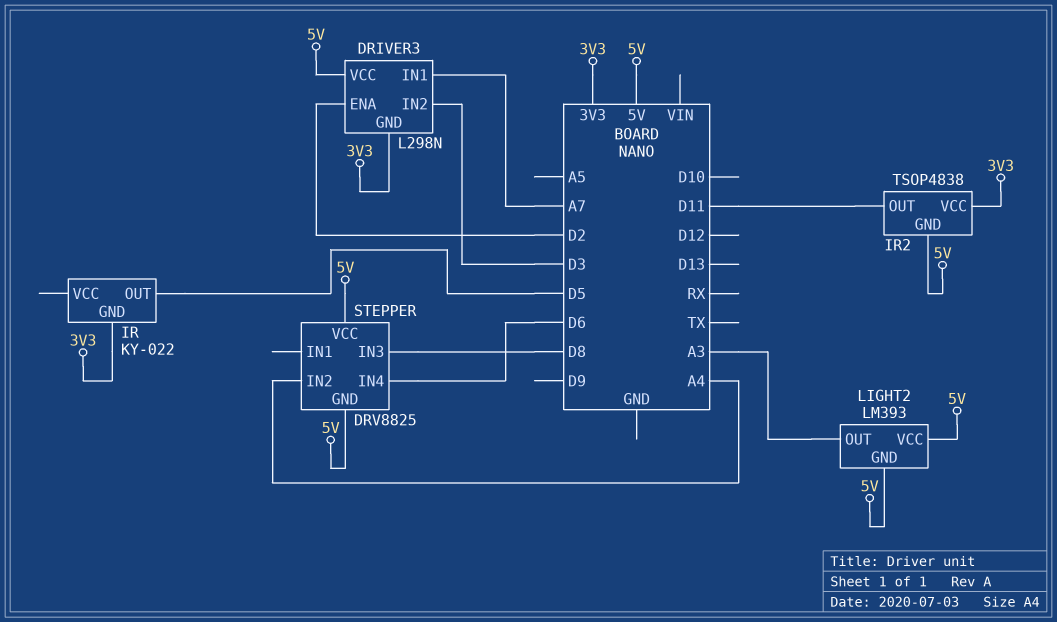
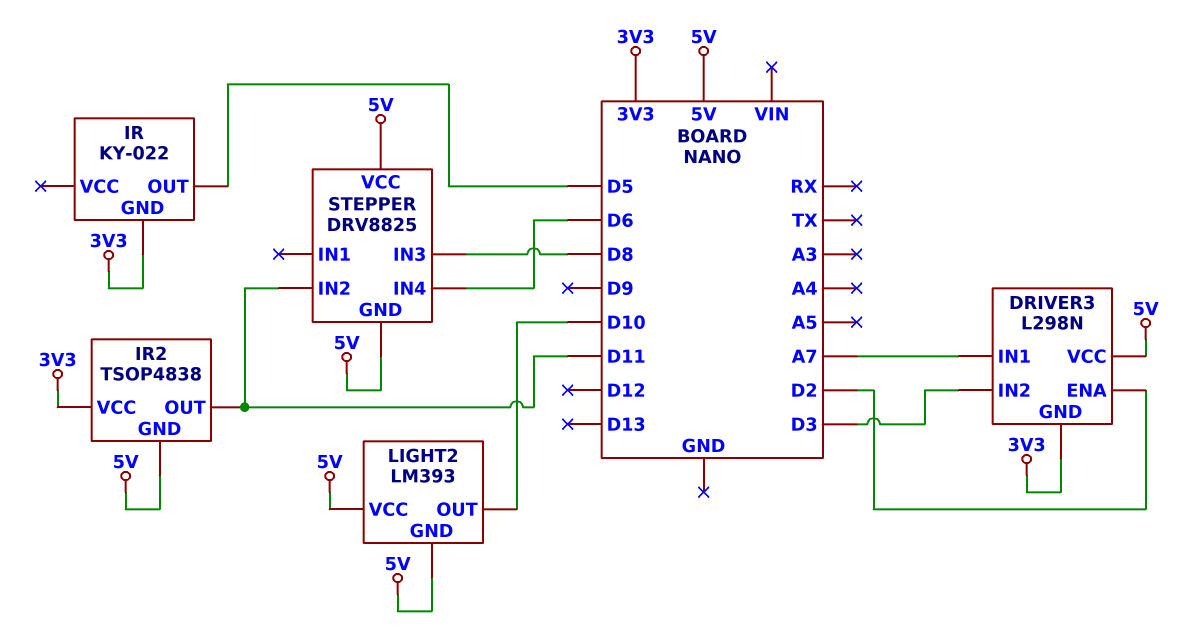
LIGHT2 pin OUT: A3 -> D10
STEPPER pin IN2: A4 -> D11

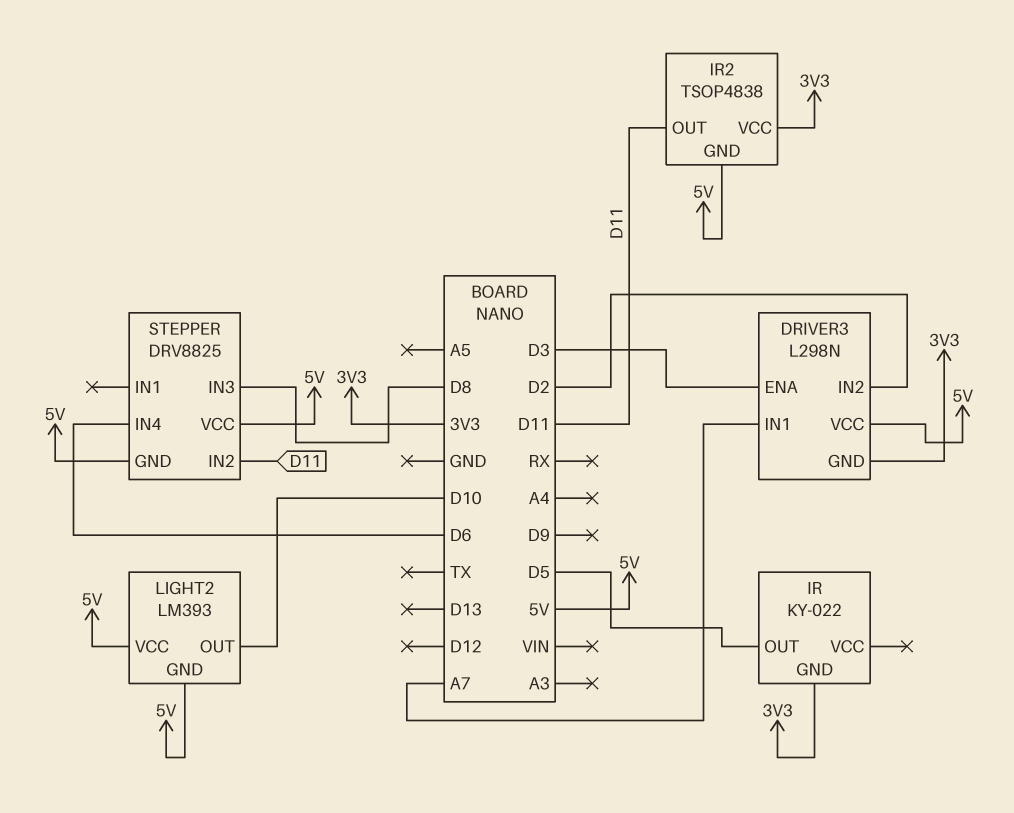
DRIVER3 pin ENA: D2 -> D3
DRIVER3 pin IN2: D3 -> D2

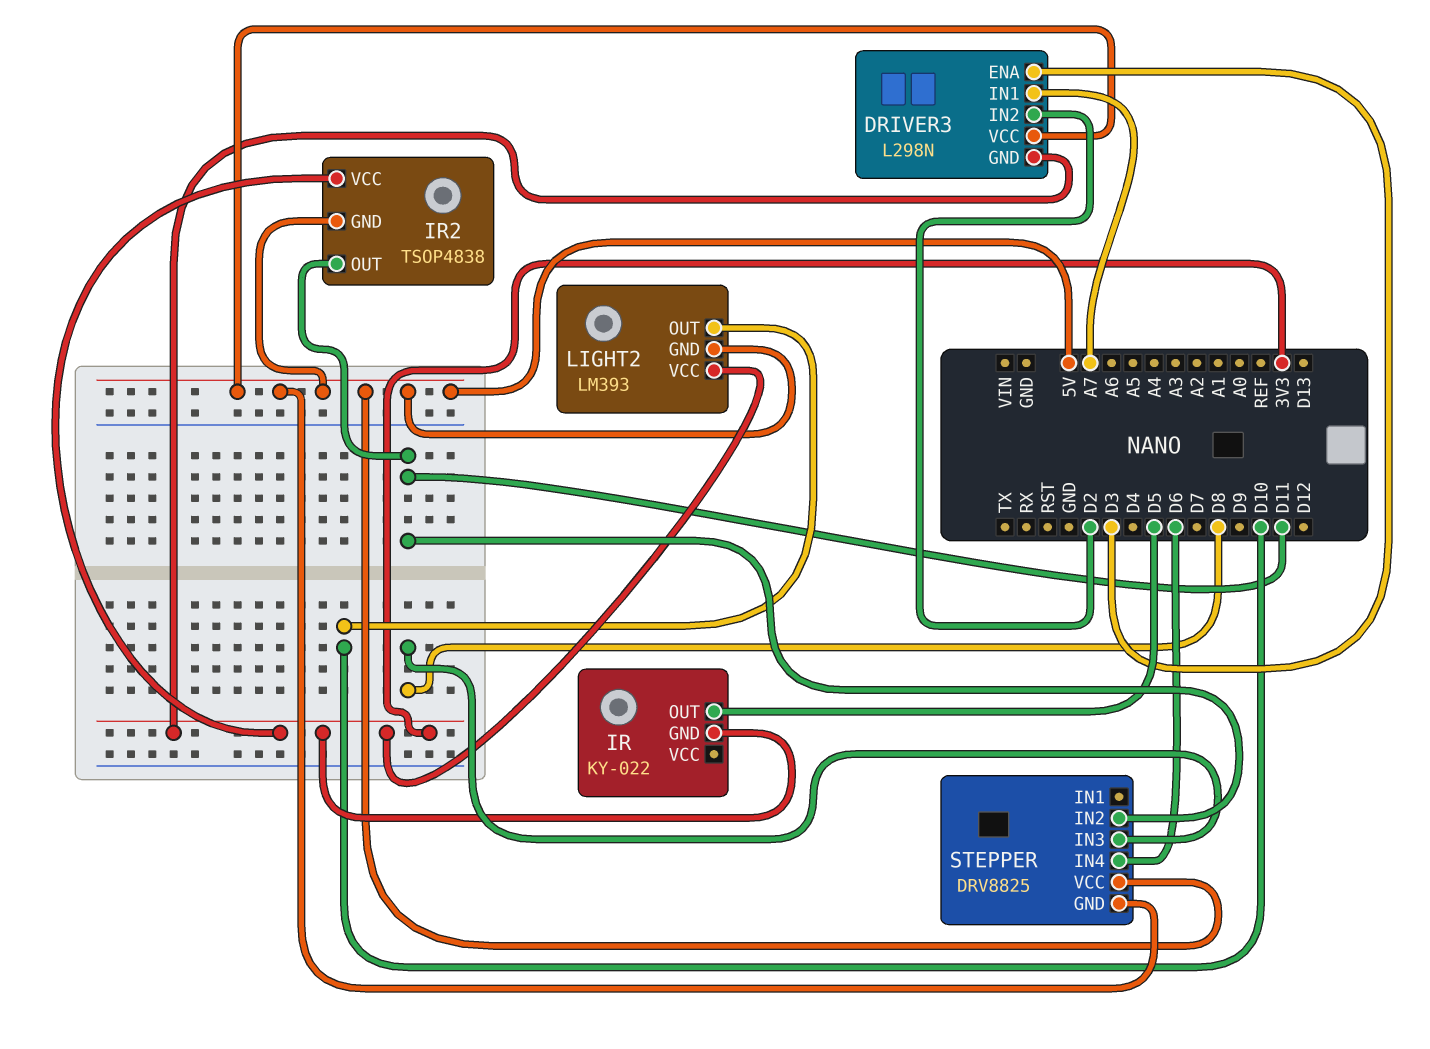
LIGHT2 pin VCC: 5V -> 3V3

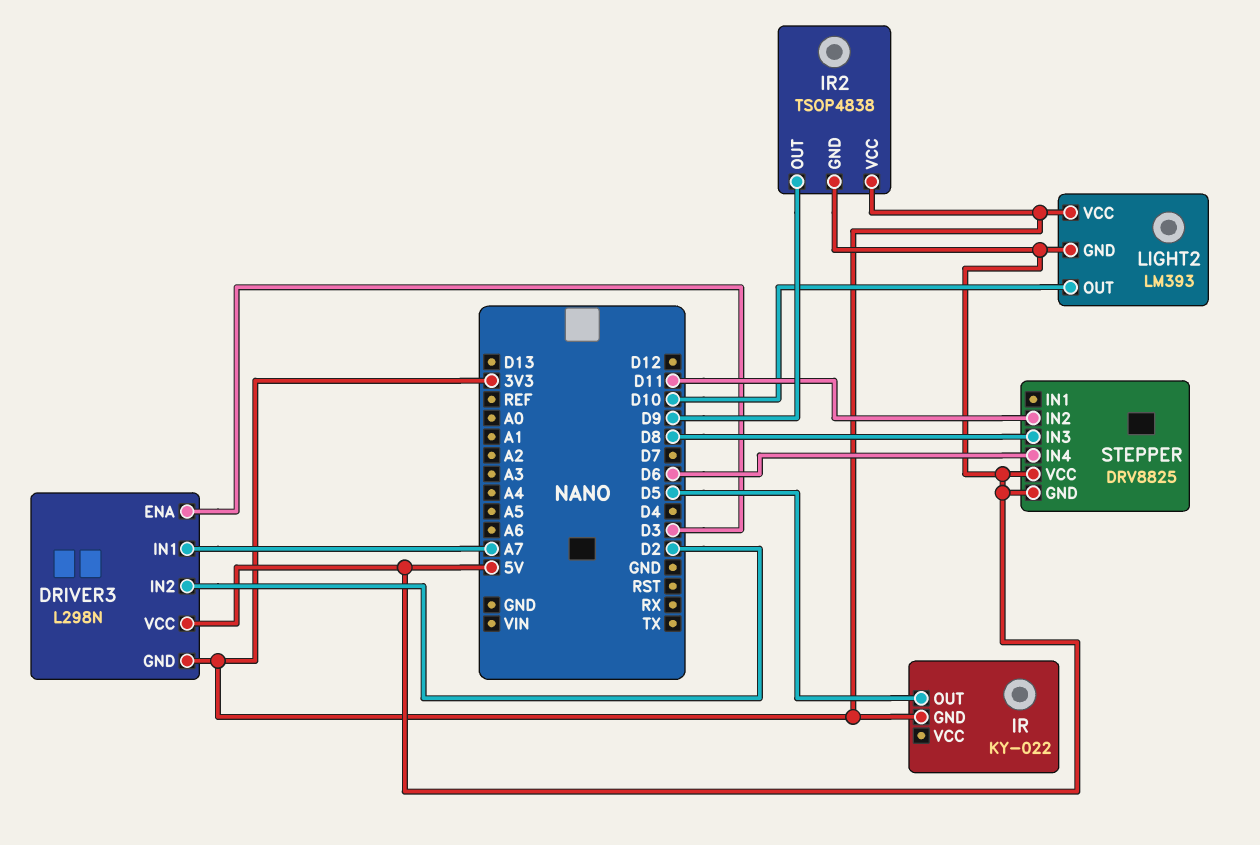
IR2 pin OUT: D11 -> D9

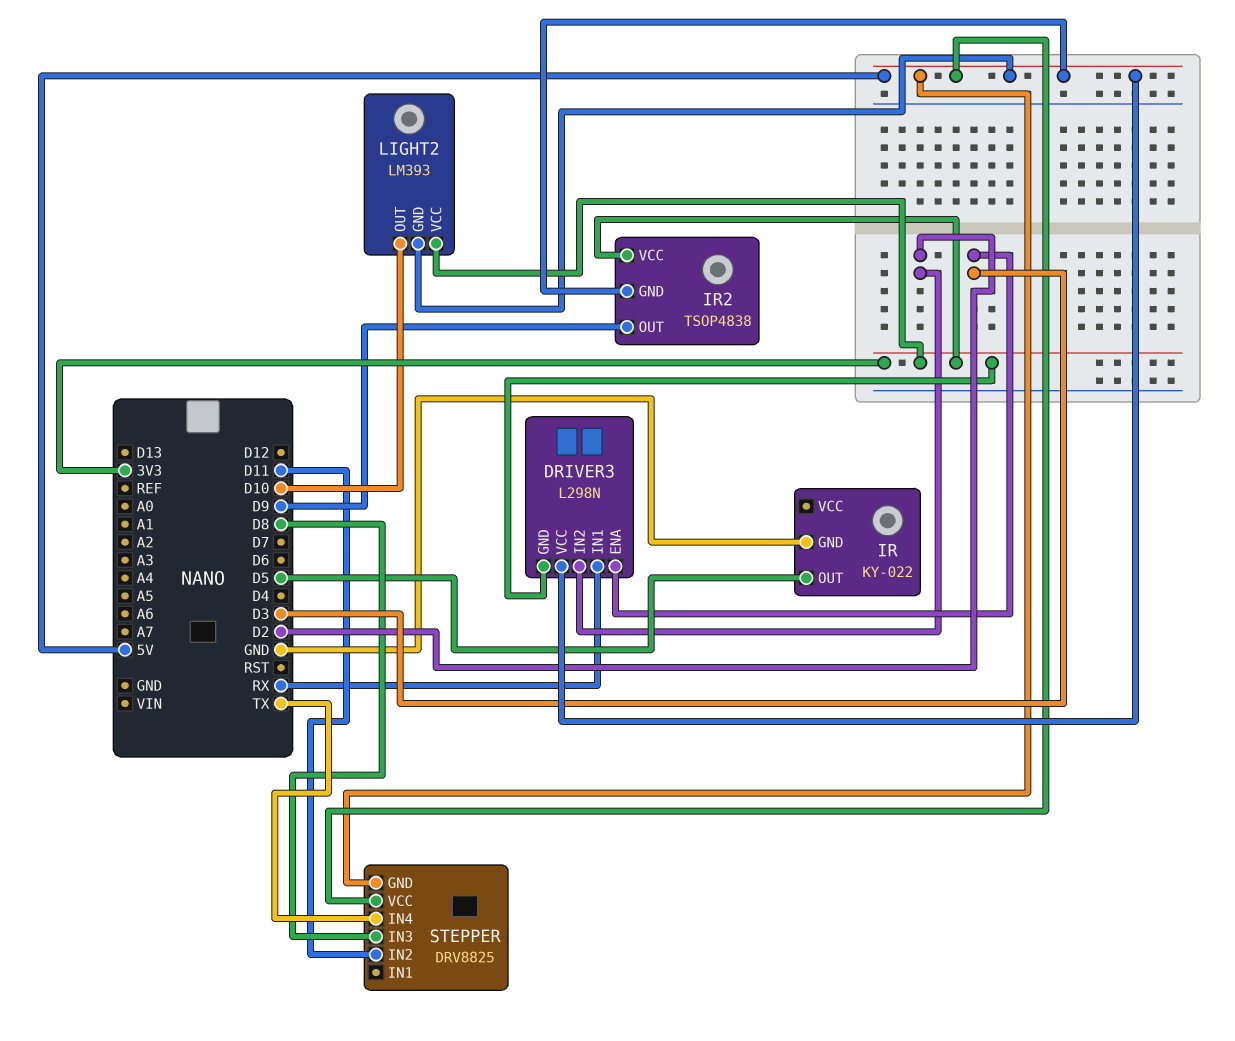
DRIVER3 pin IN1: A7 -> RX
IR pin GND: 3V3 -> GND
STEPPER pin IN4: D6 -> TX

